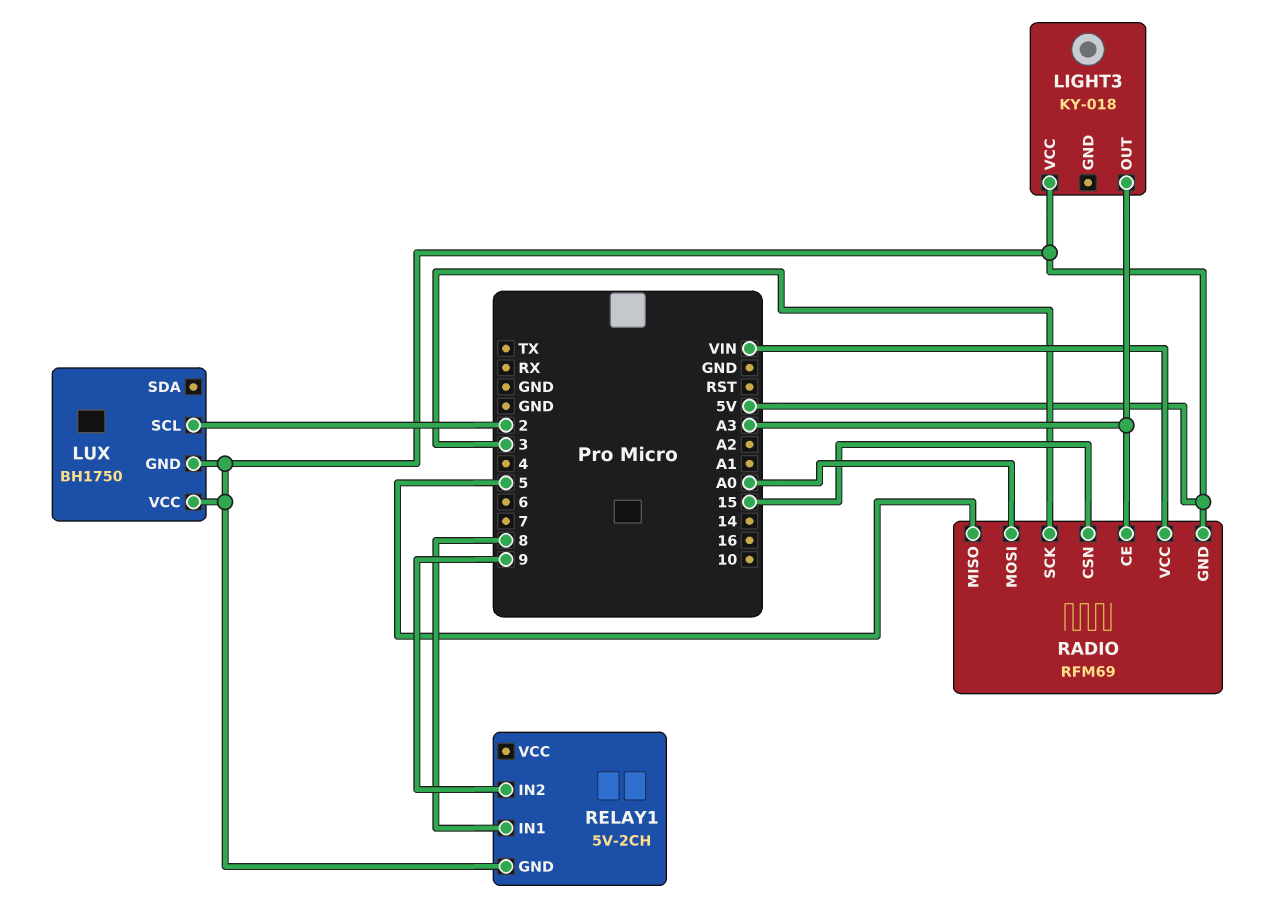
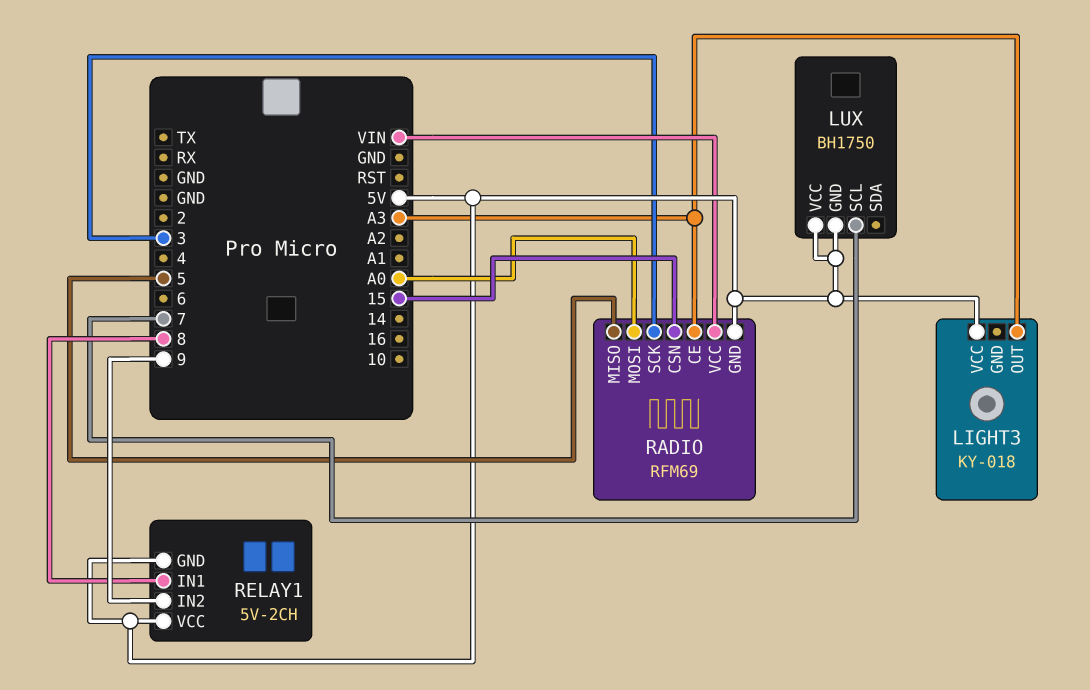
LUX pin SCL: 2 -> 7
RELAY1 pin VCC: none -> 5V

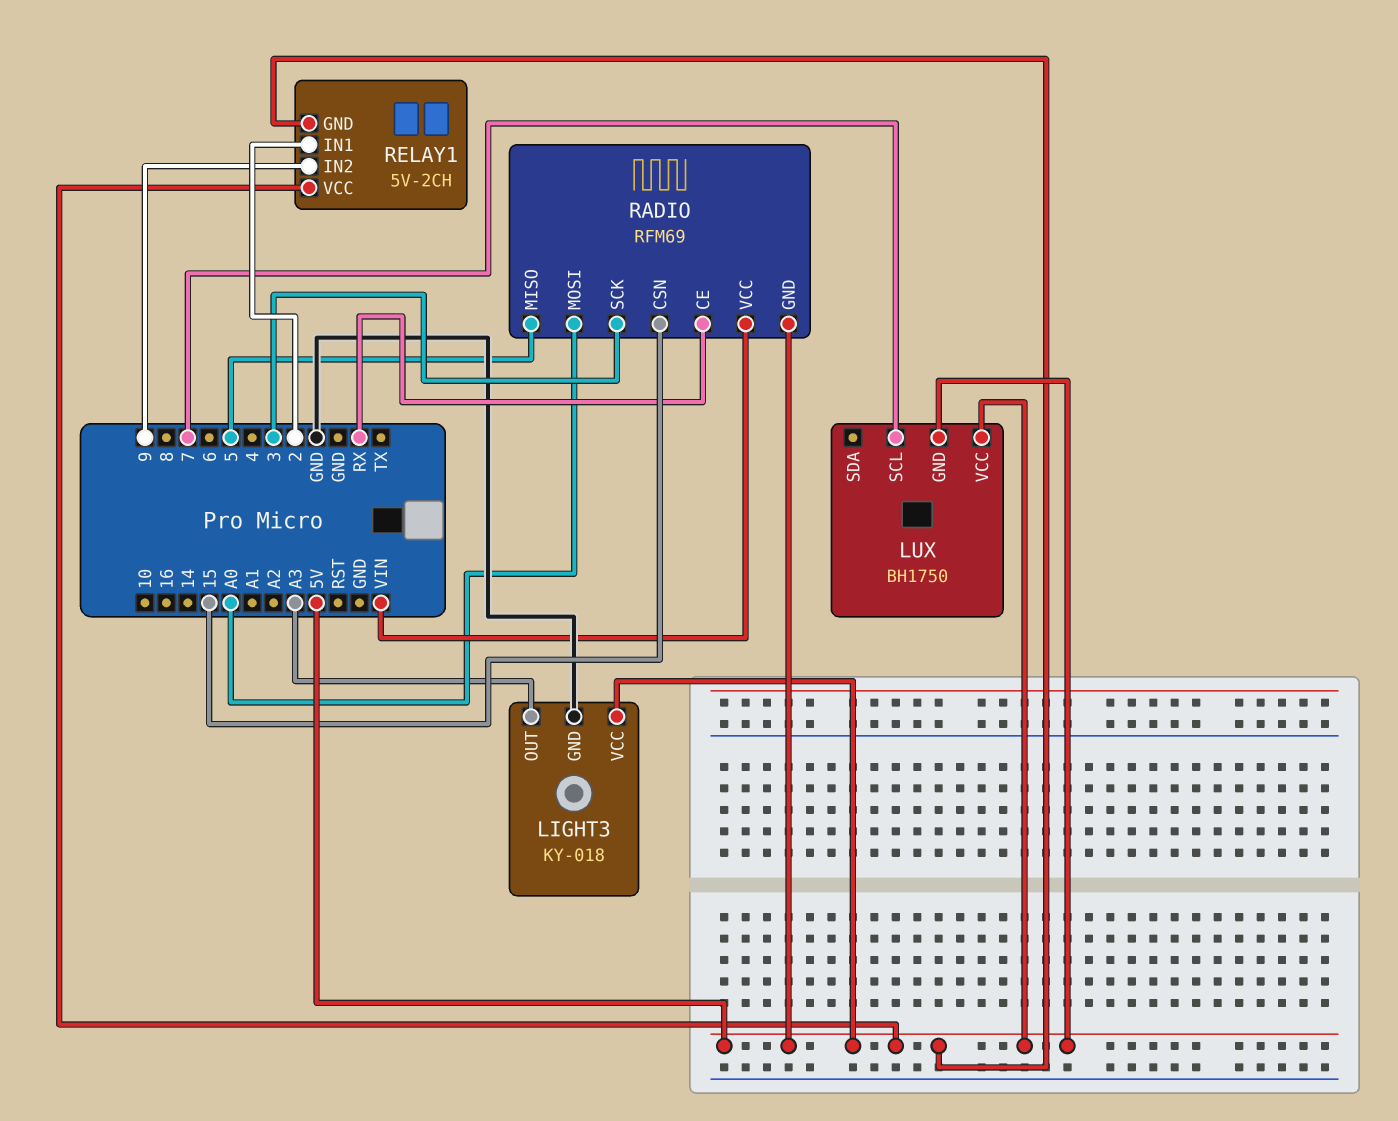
LIGHT3 pin GND: none -> GND
RADIO pin CE: A3 -> RX
RELAY1 pin IN1: 8 -> 2

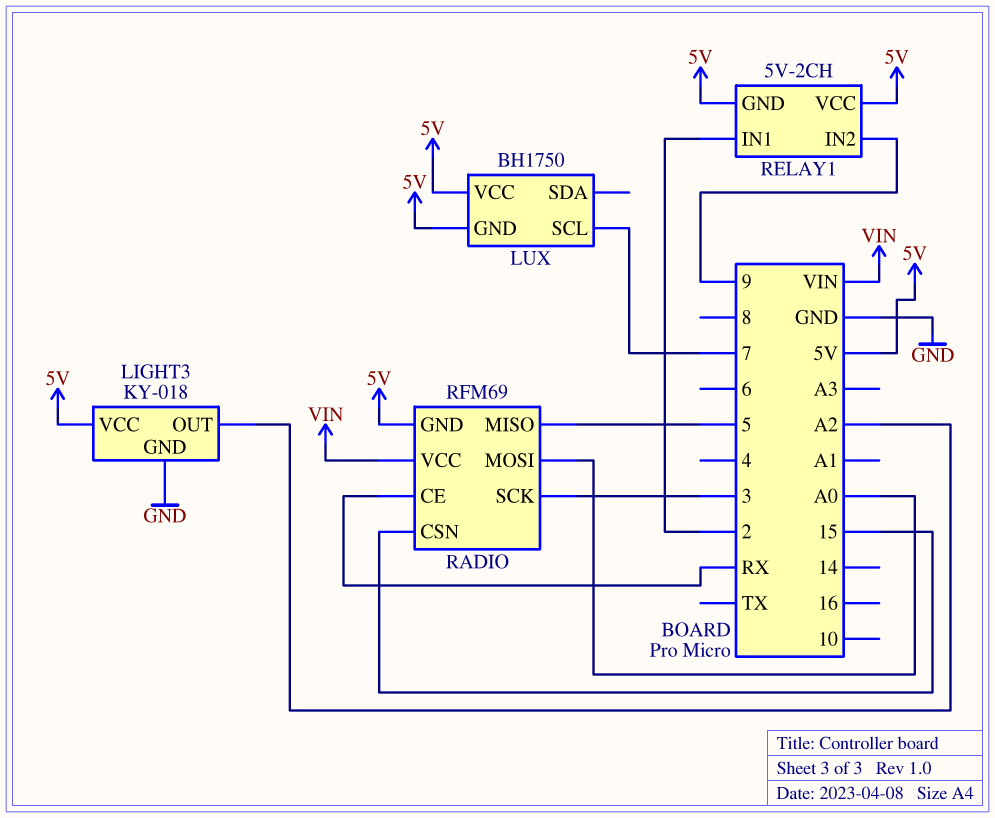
LIGHT3 pin OUT: A3 -> A2

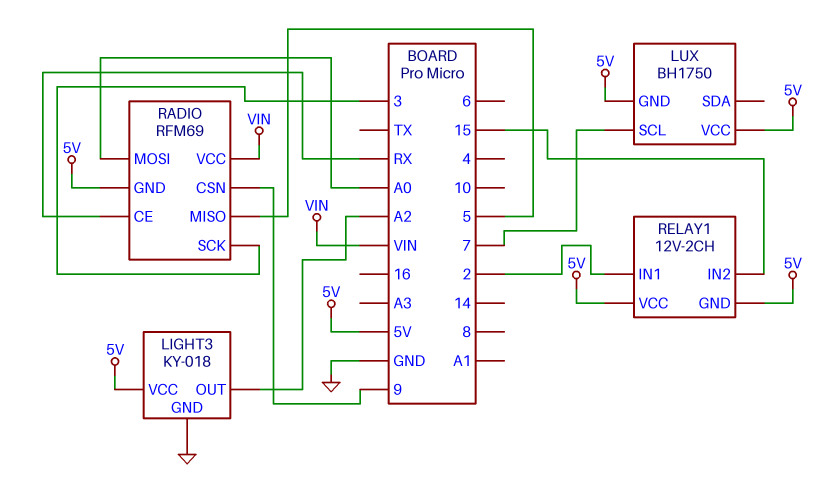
RADIO pin CSN: 15 -> 9
RELAY1: 5V-2CH -> 12V-2CH
RELAY1 pin IN2: 9 -> 15

